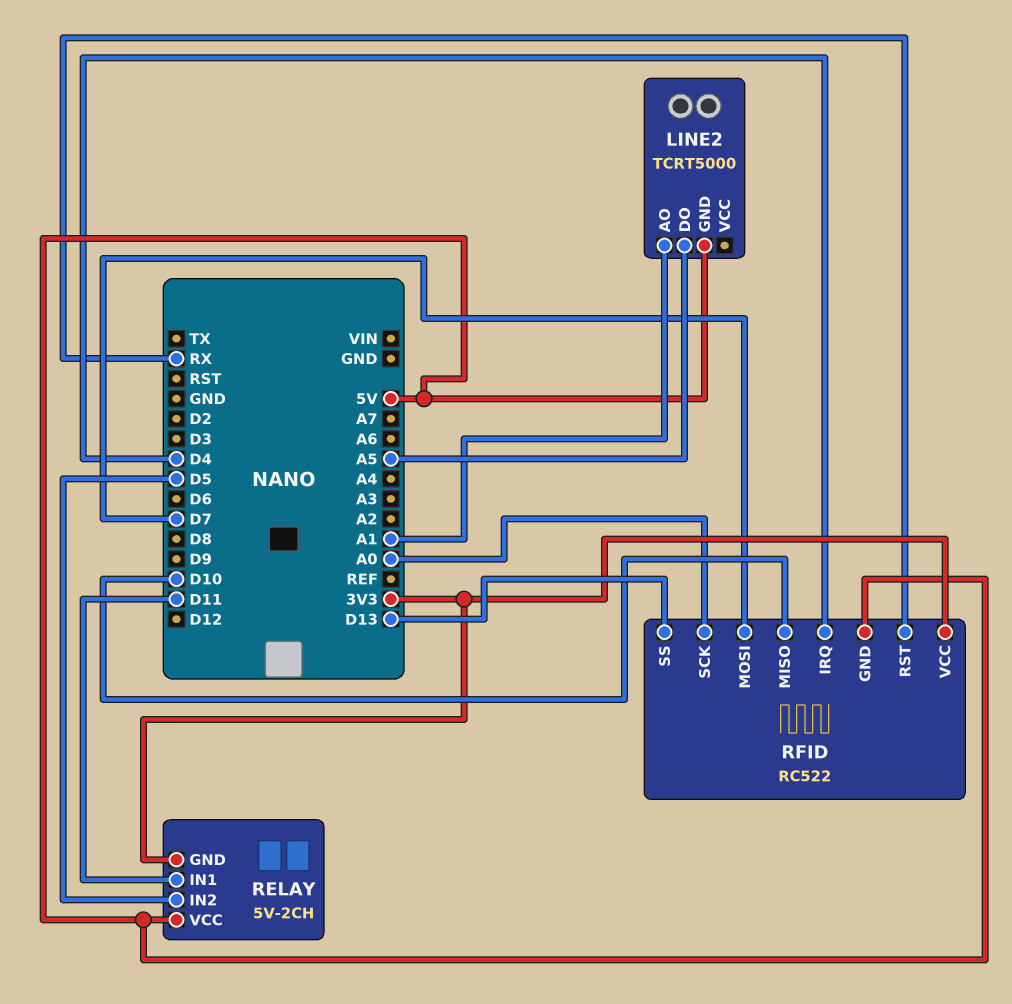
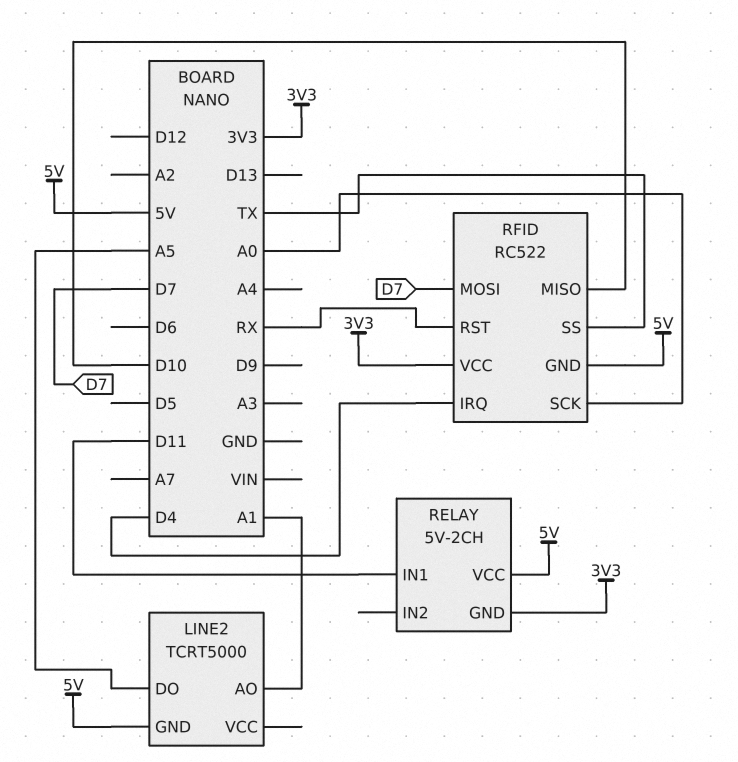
RELAY pin IN2: D5 -> none
RFID pin SS: D13 -> TX

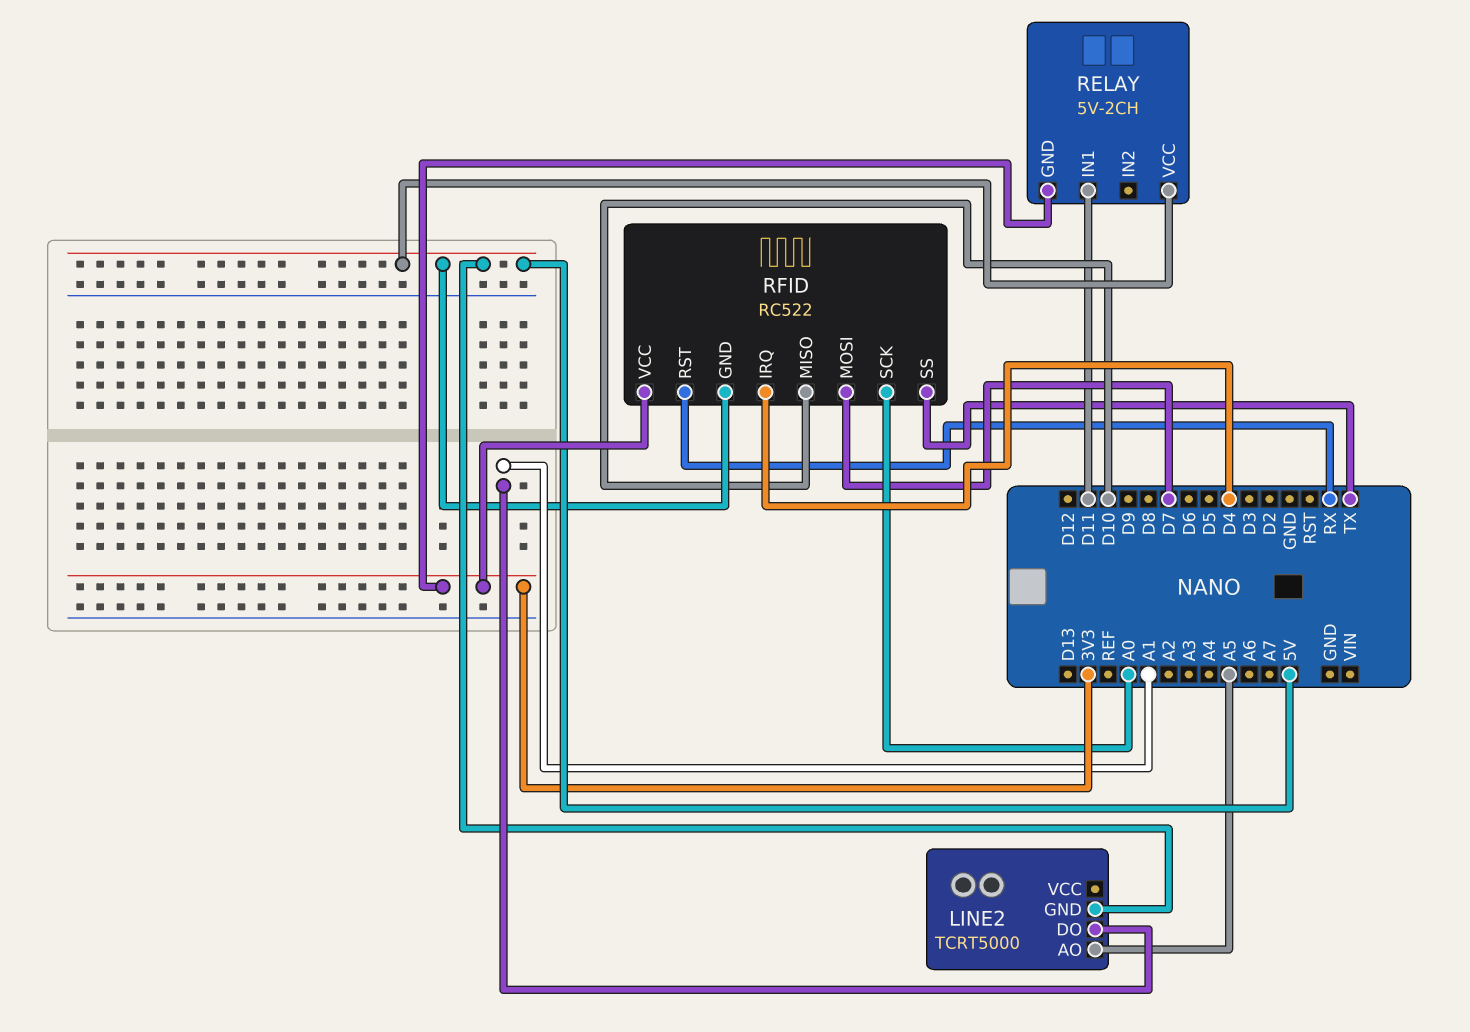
LINE2 pin AO: A1 -> A5
LINE2 pin DO: A5 -> A1

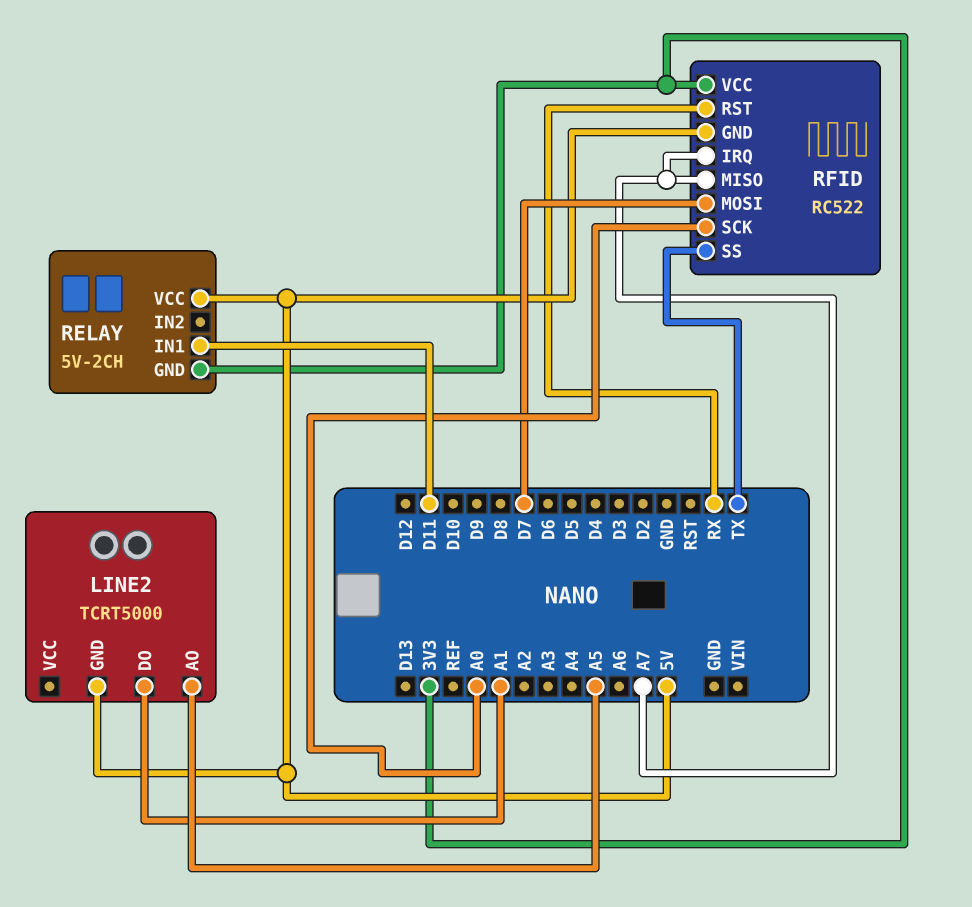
RFID pin IRQ: D4 -> A7
RFID pin MISO: D10 -> A7

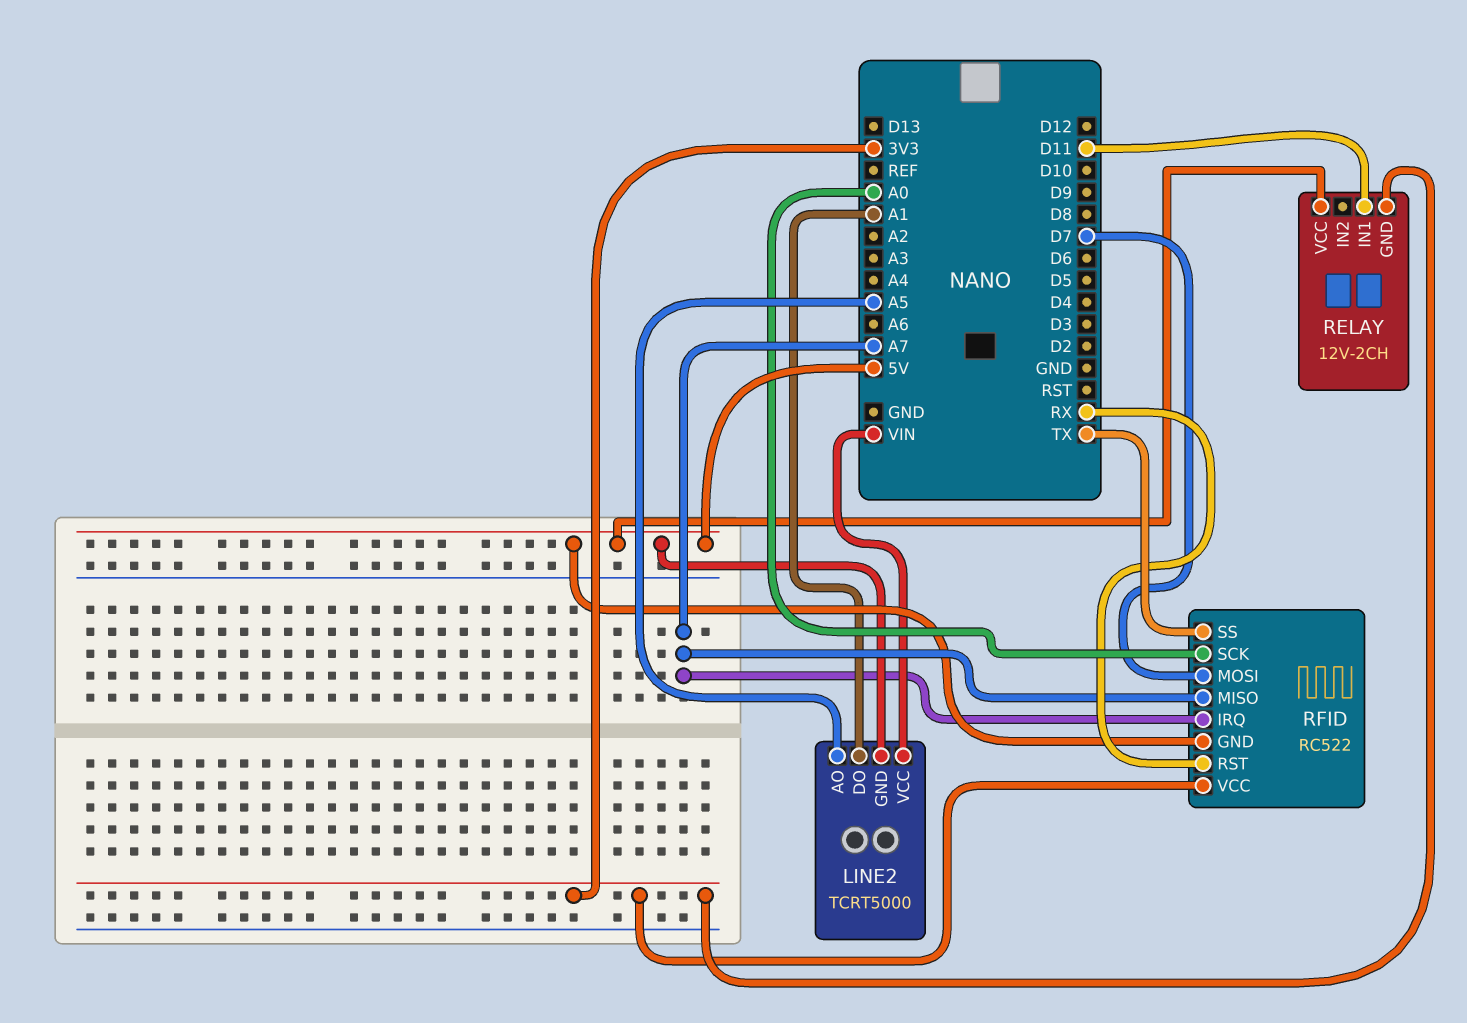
LINE2 pin VCC: none -> VIN
RELAY: 5V-2CH -> 12V-2CH

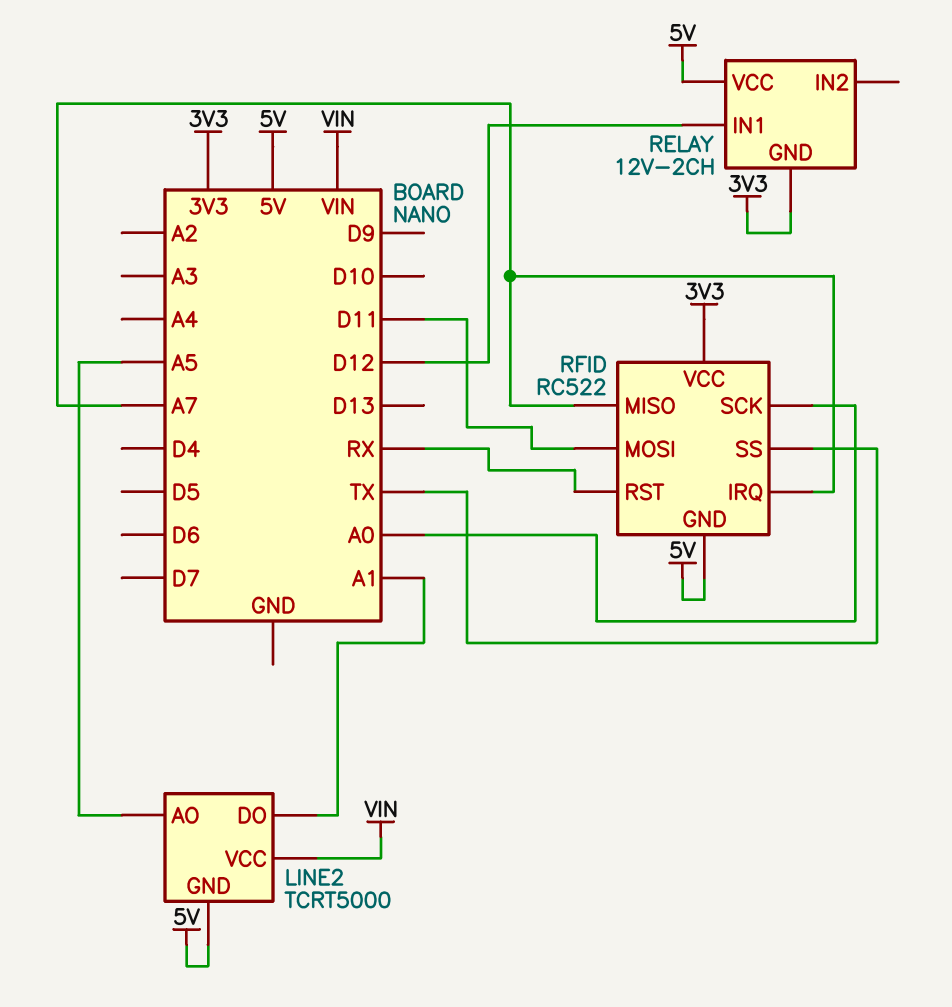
RELAY pin IN1: D11 -> D12
RFID pin MOSI: D7 -> D11

